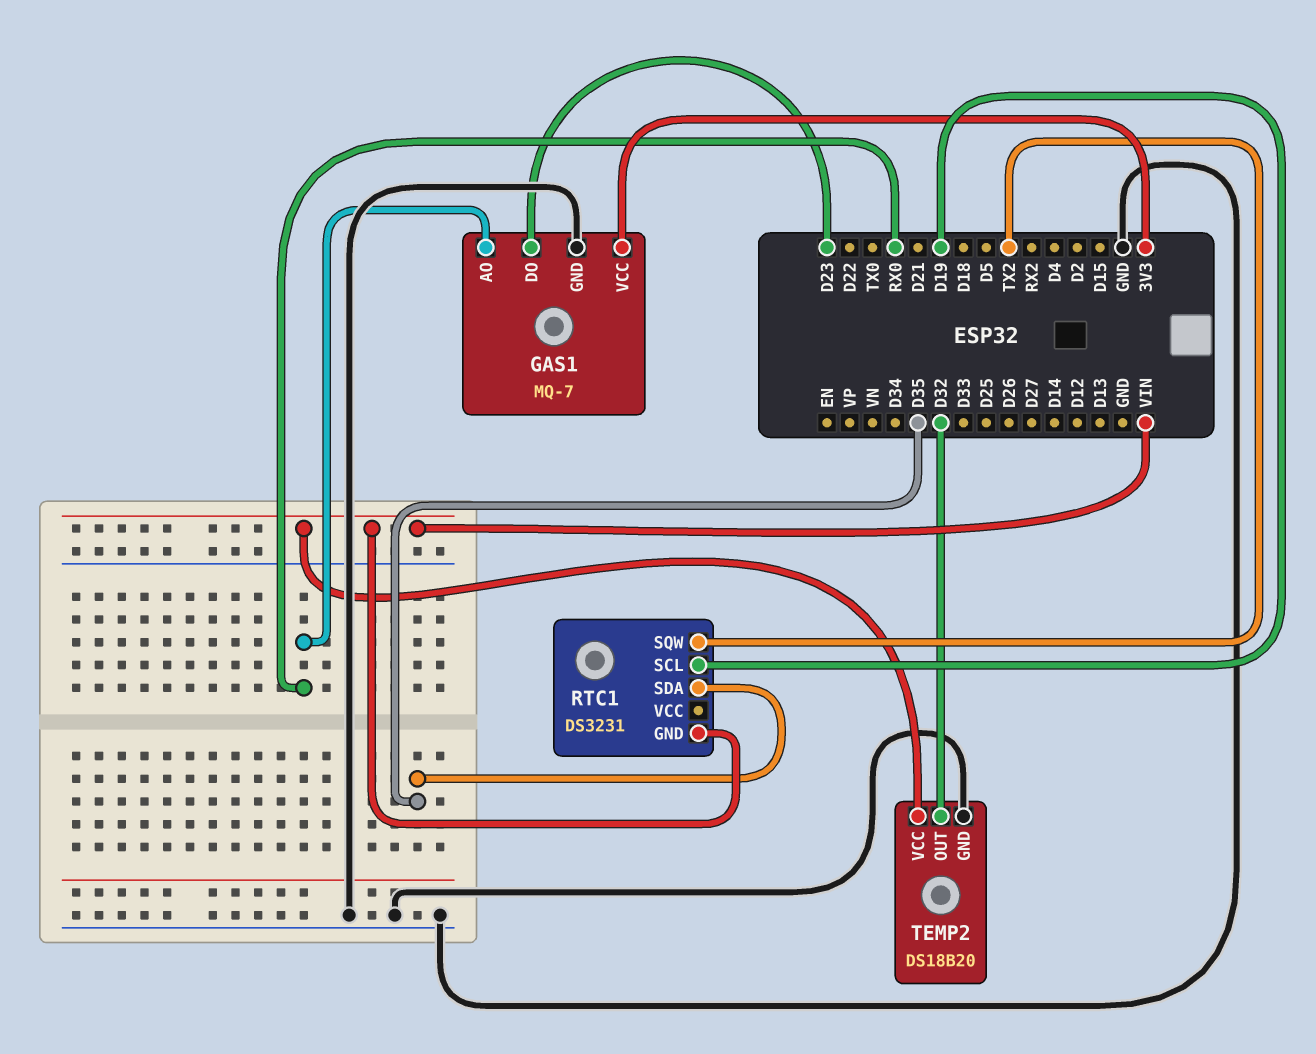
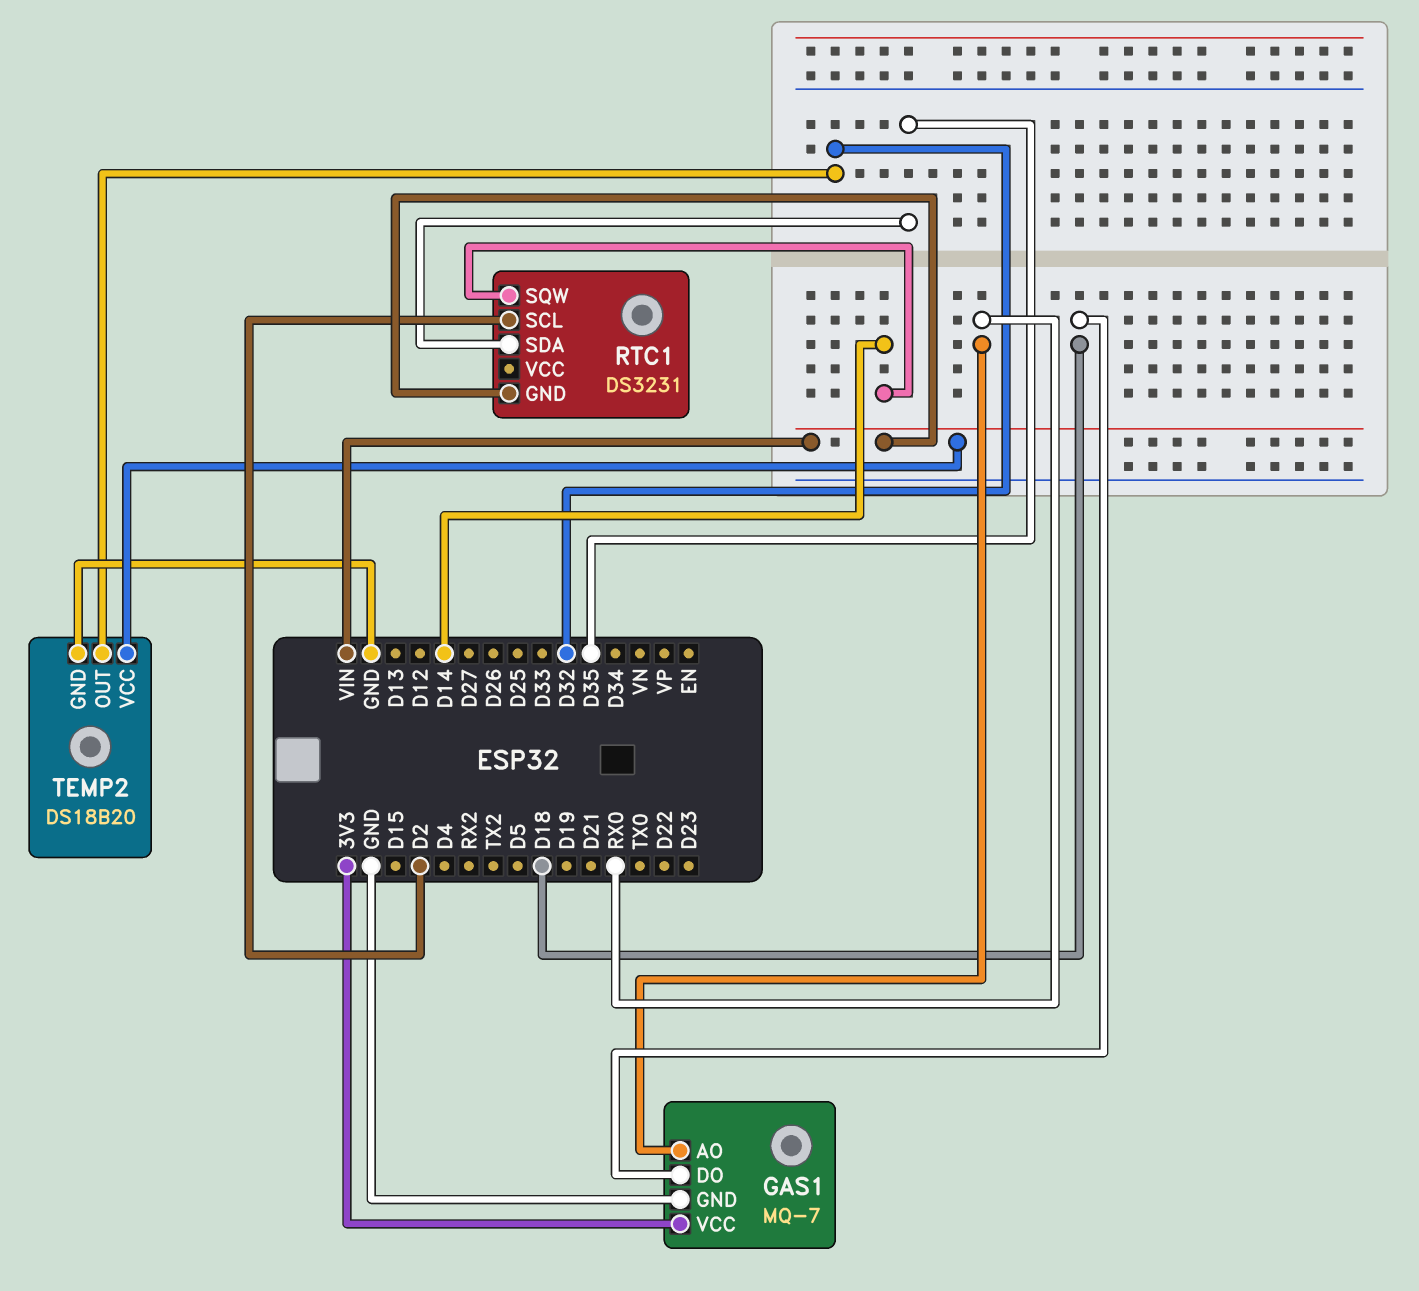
GAS1 pin DO: D23 -> D18
RTC1 pin SCL: D19 -> D2
RTC1 pin SQW: TX2 -> D14

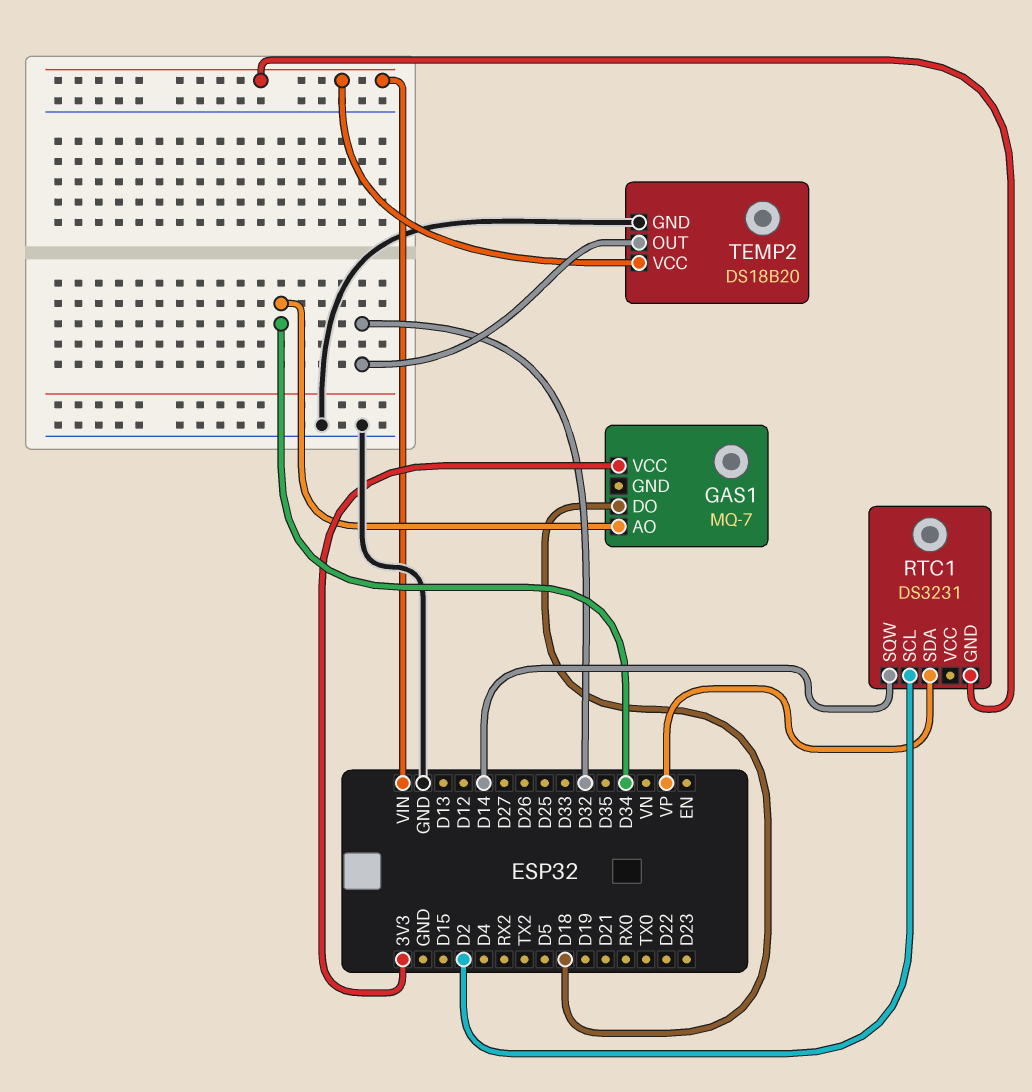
GAS1 pin AO: RX0 -> D34
GAS1 pin GND: GND -> none
RTC1 pin SDA: D35 -> VP

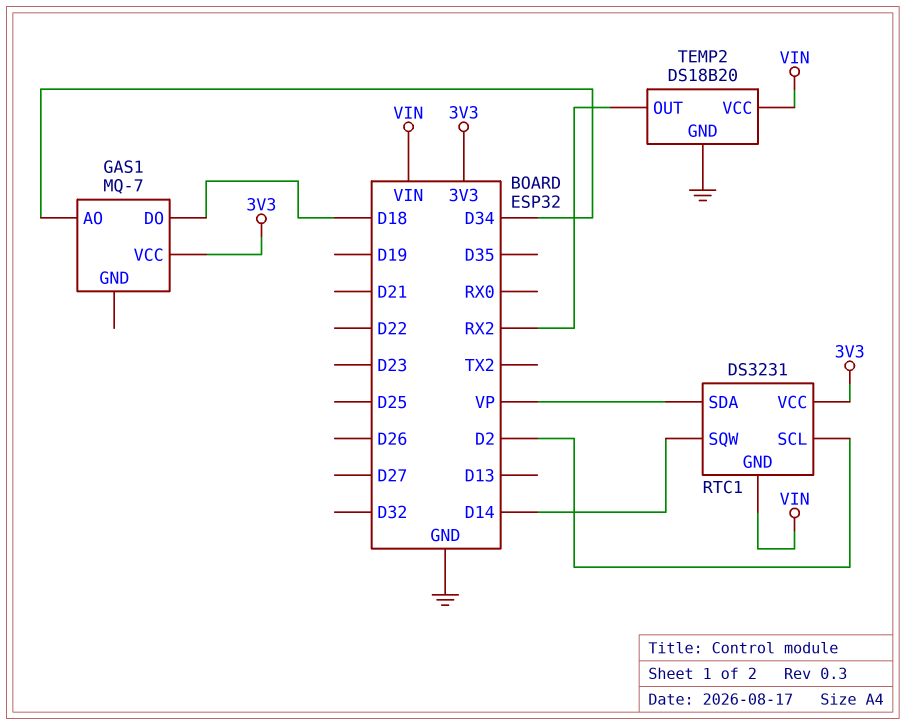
RTC1 pin VCC: none -> 3V3
TEMP2 pin OUT: D32 -> RX2

